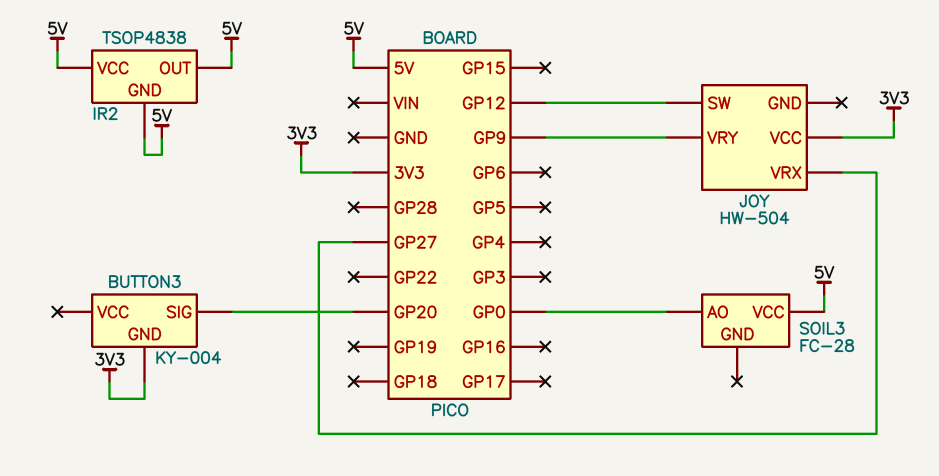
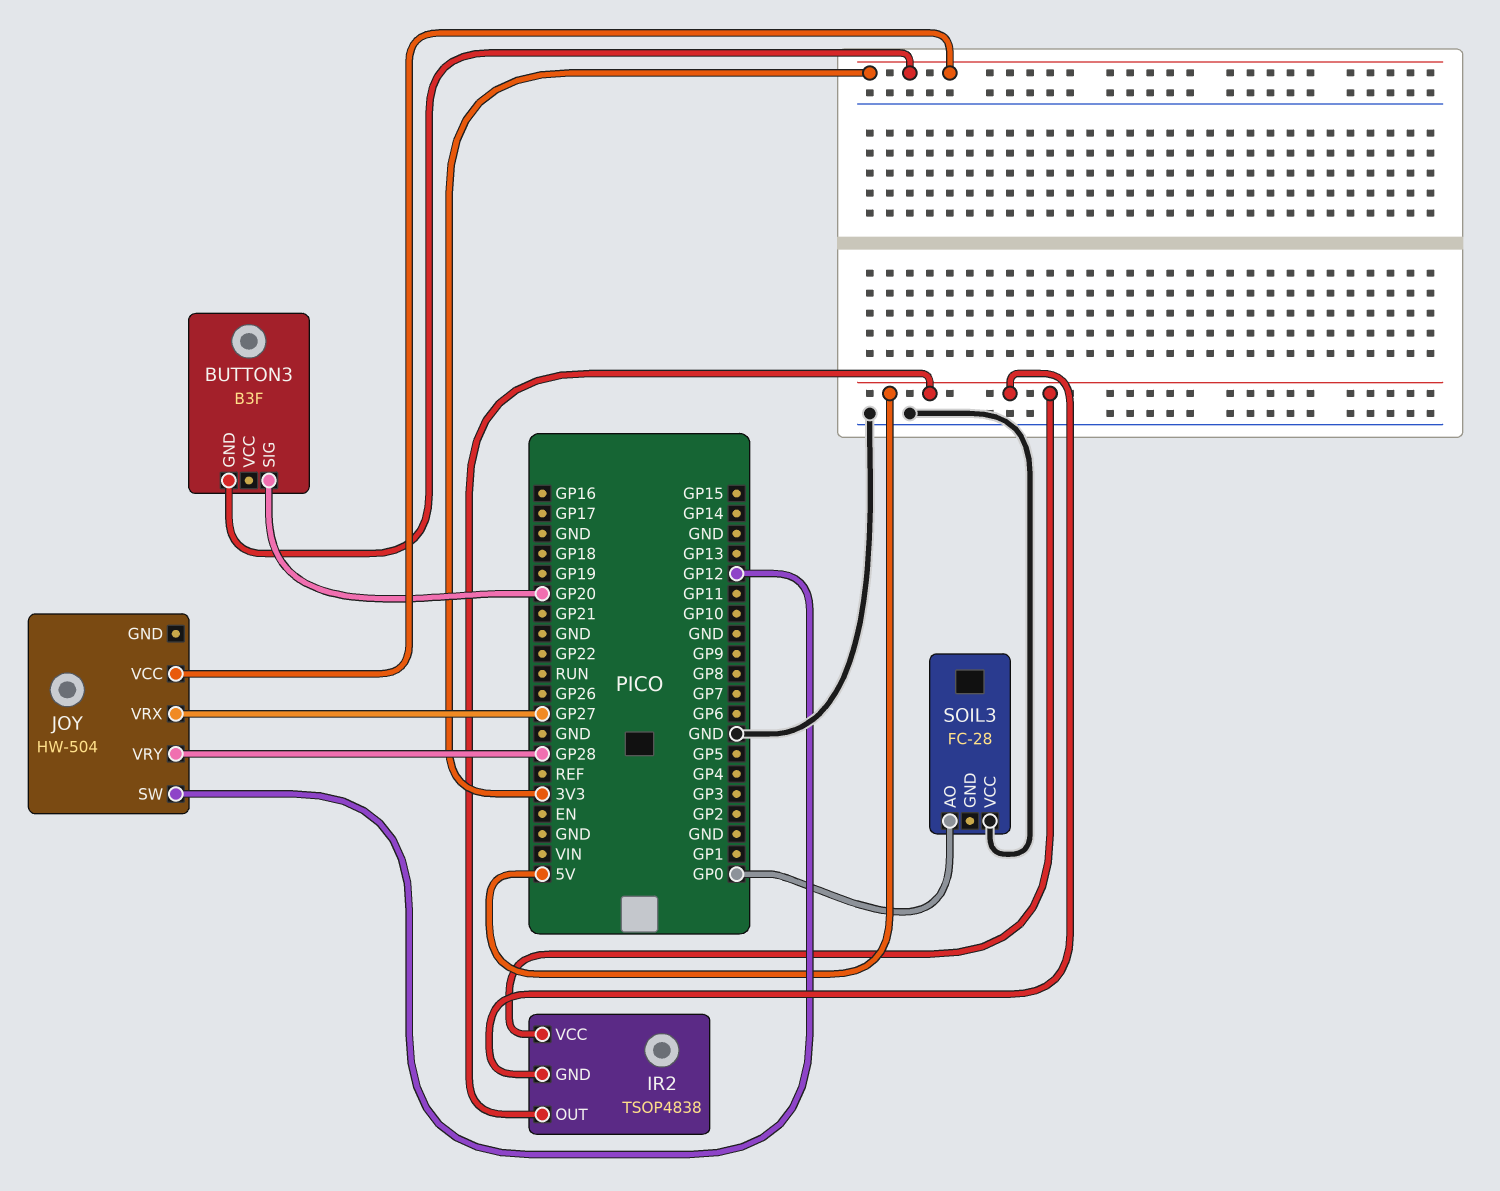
BUTTON3: KY-004 -> B3F
JOY pin VRY: GP9 -> GP28
SOIL3 pin VCC: 5V -> GND

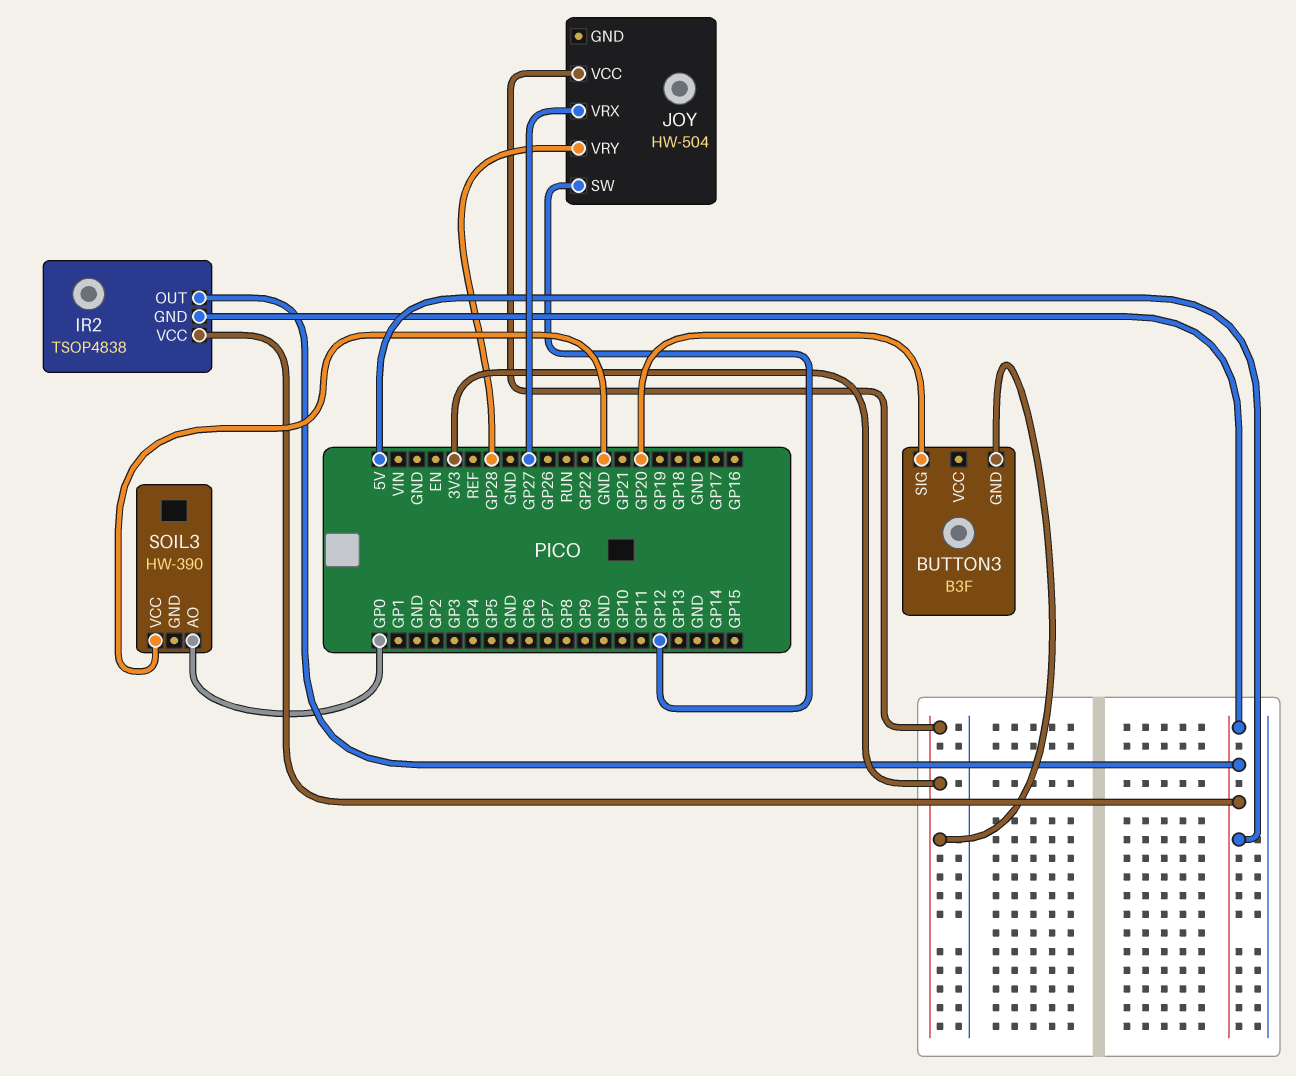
SOIL3: FC-28 -> HW-390

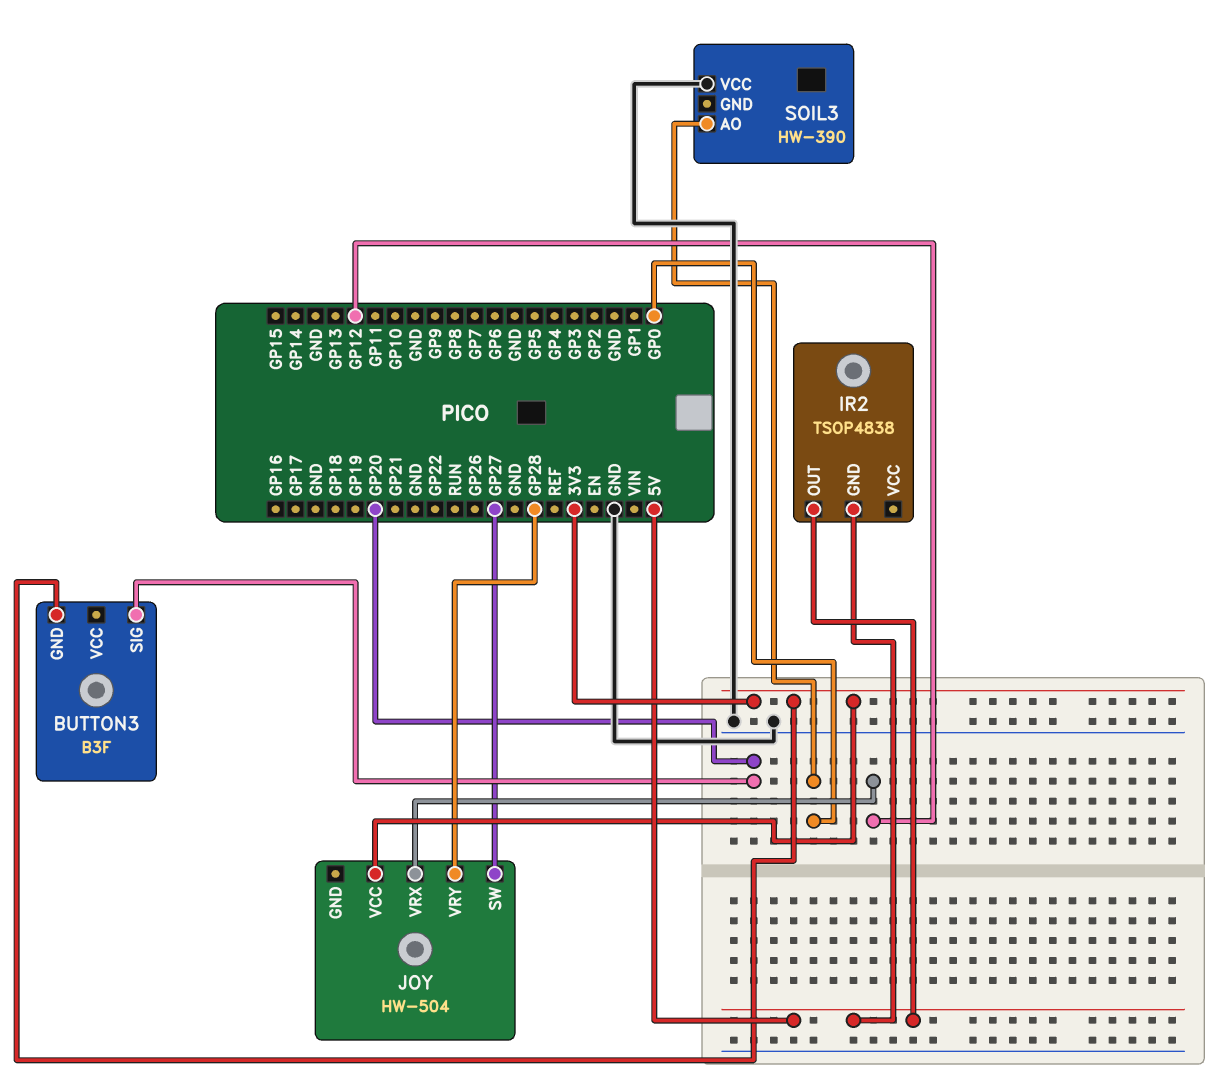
IR2 pin VCC: 5V -> none
JOY pin SW: GP12 -> GP27
JOY pin VRX: GP27 -> GP12

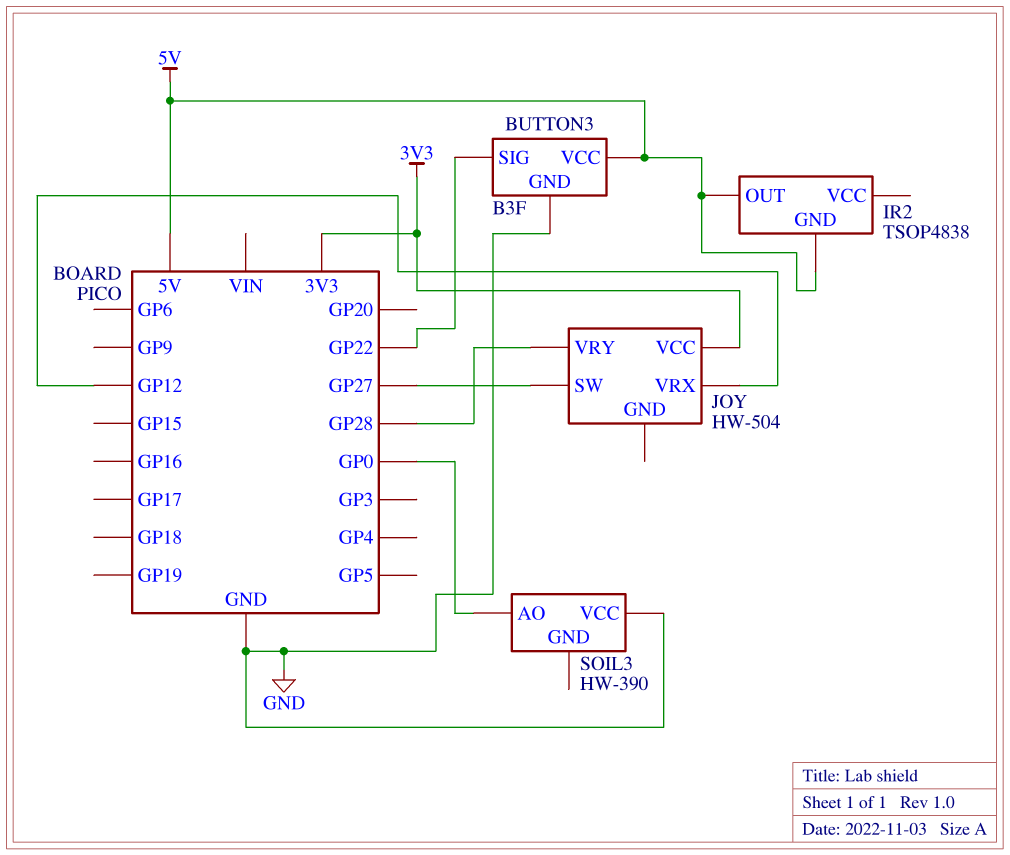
BUTTON3 pin GND: 3V3 -> GND
BUTTON3 pin SIG: GP20 -> GP22
BUTTON3 pin VCC: none -> 5V

